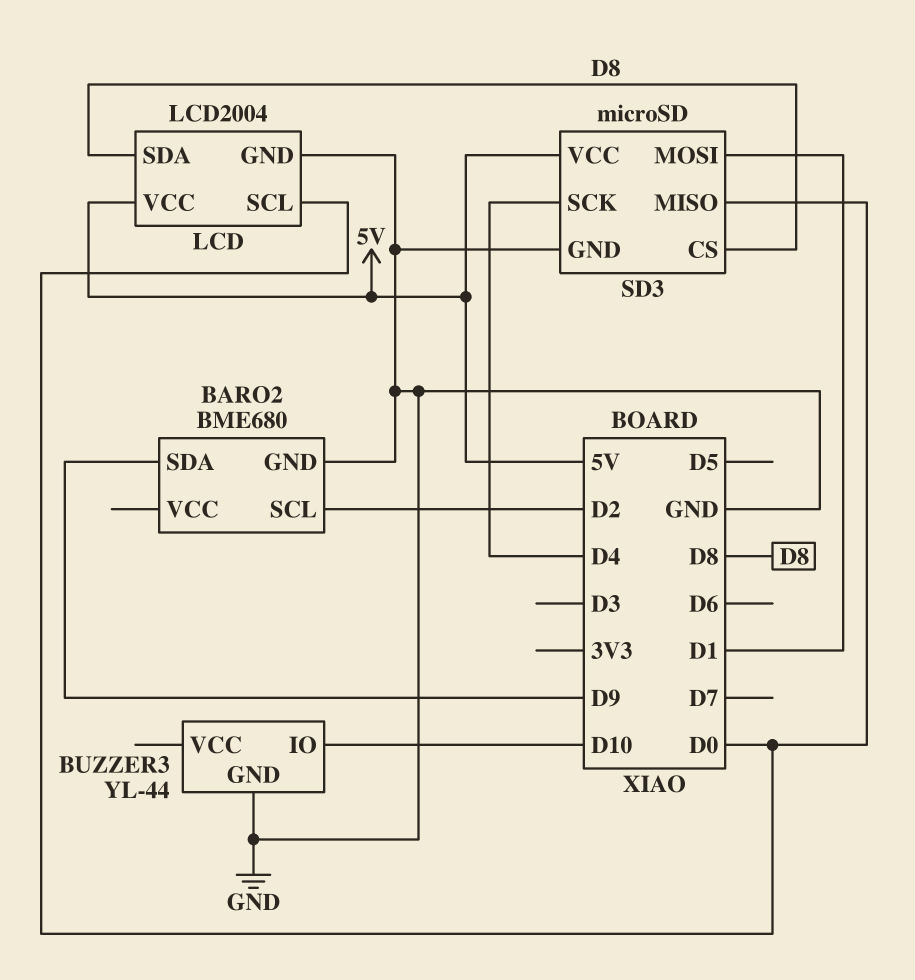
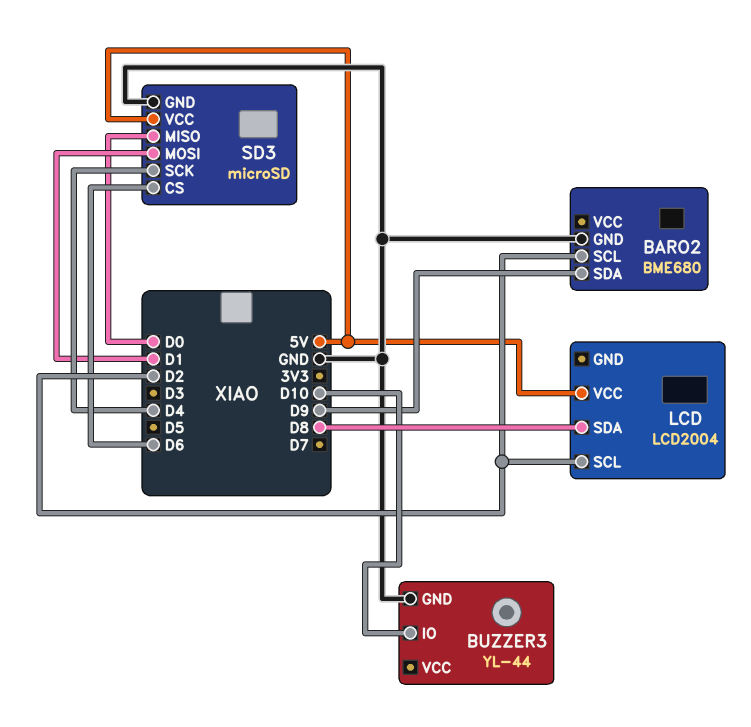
LCD pin GND: GND -> none
LCD pin SCL: D0 -> D2
SD3 pin CS: D8 -> D6

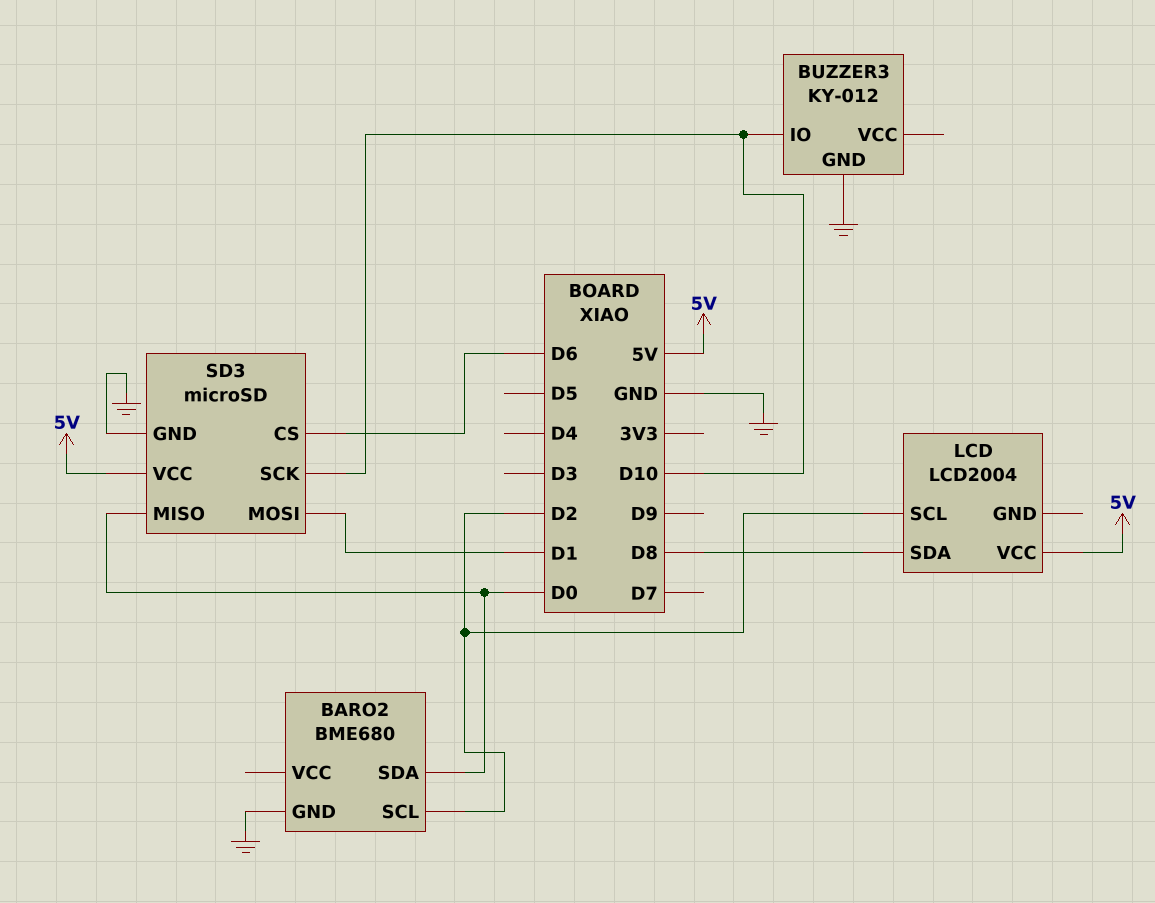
BARO2 pin SDA: D9 -> D0
BUZZER3: YL-44 -> KY-012
SD3 pin SCK: D4 -> D10

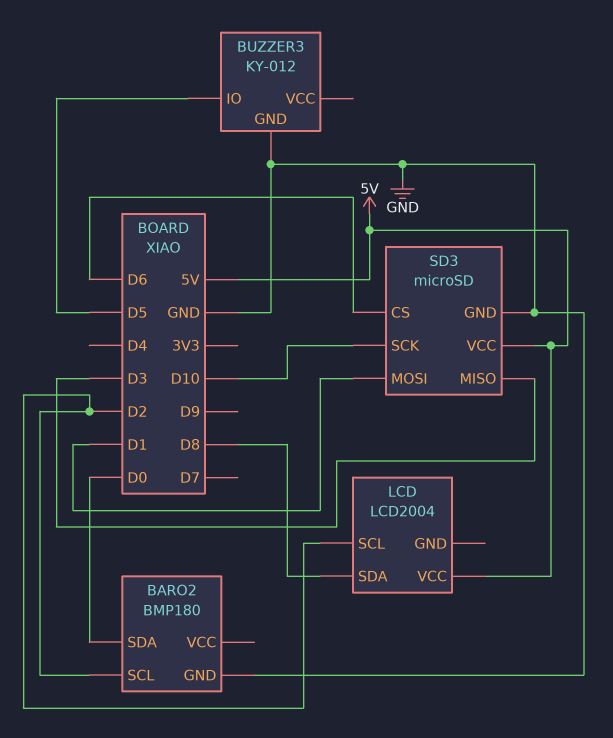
BARO2: BME680 -> BMP180
BUZZER3 pin IO: D10 -> D5
SD3 pin MISO: D0 -> D3

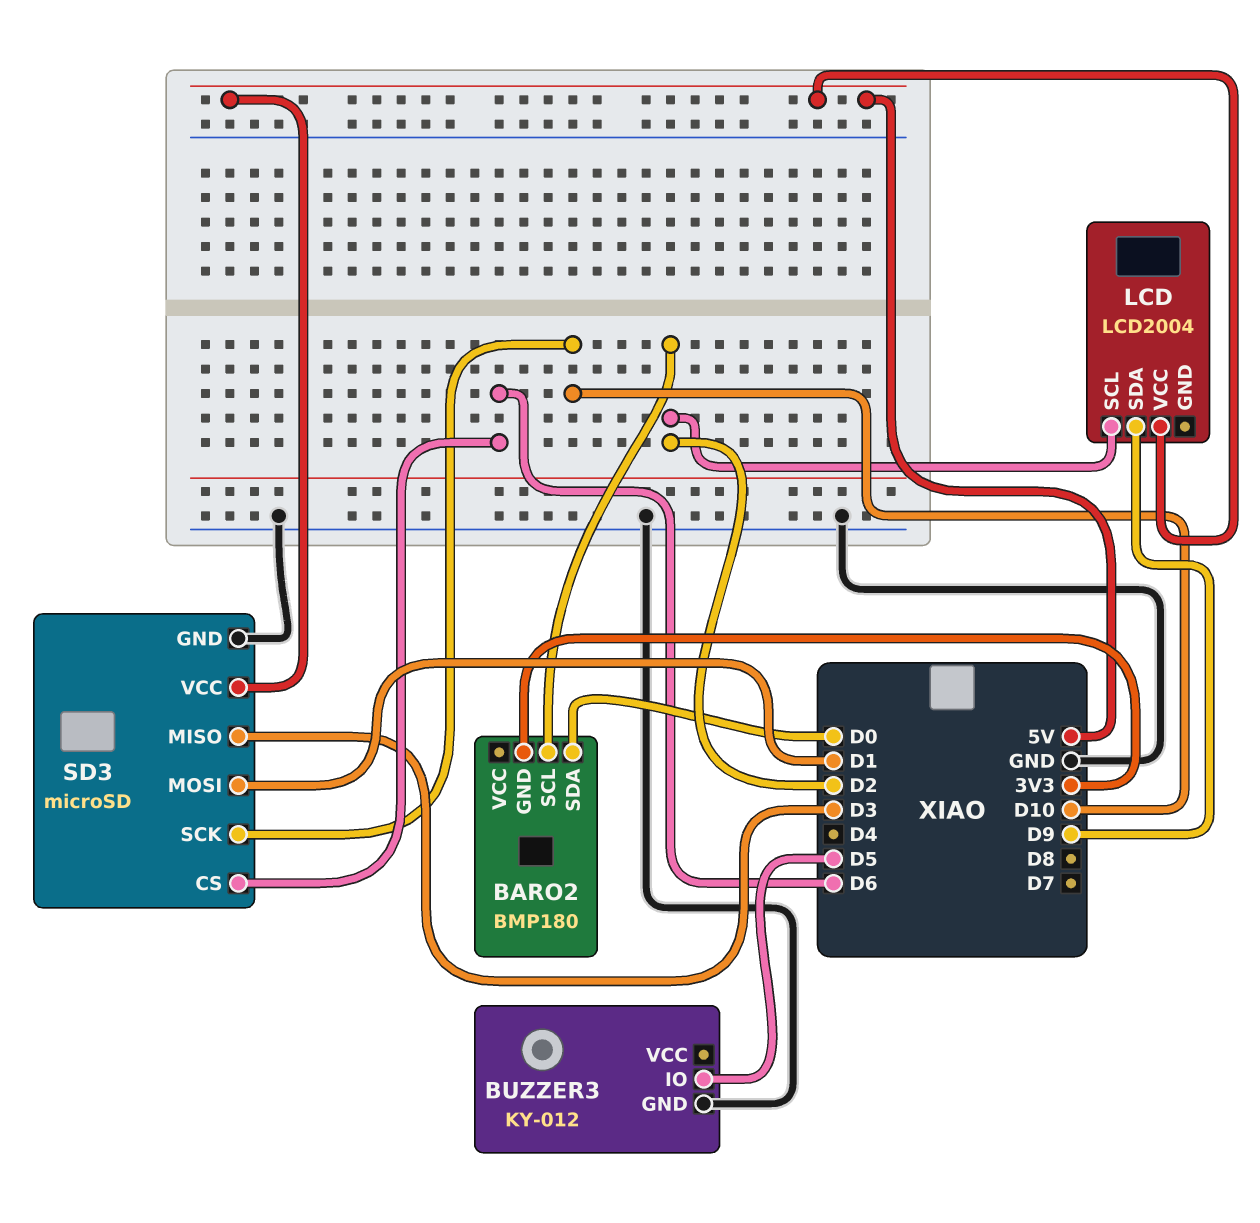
BARO2 pin GND: GND -> 3V3
LCD pin SDA: D8 -> D9

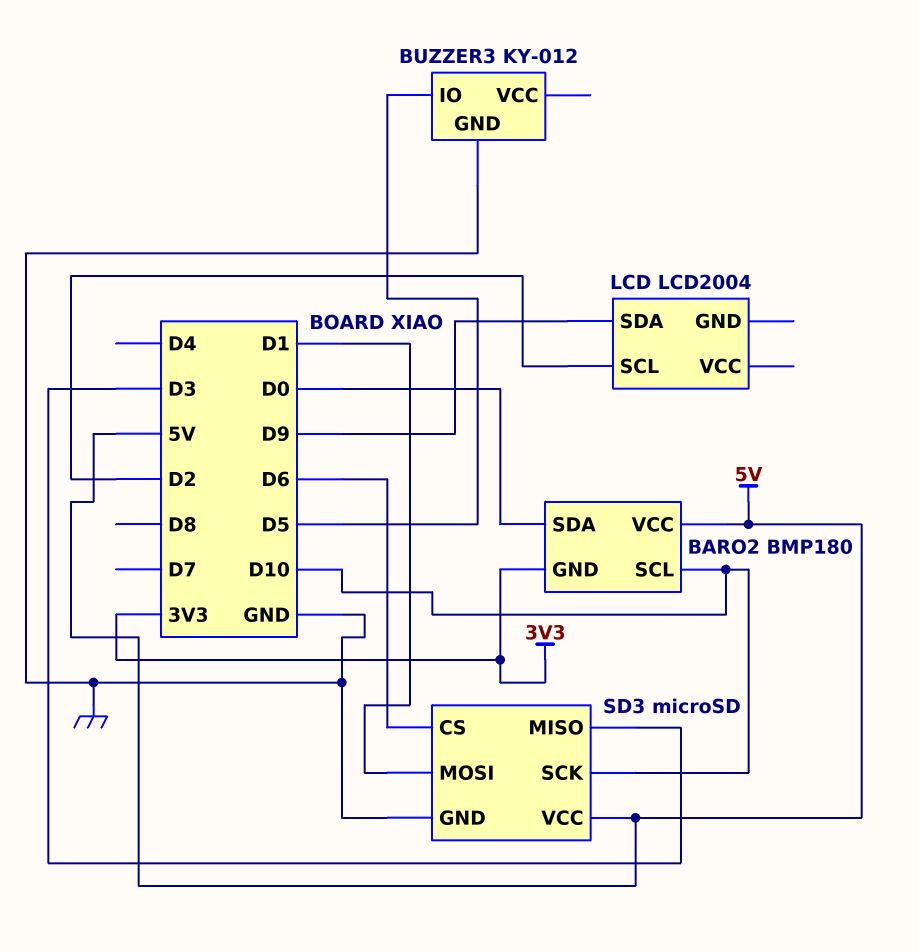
BARO2 pin SCL: D2 -> D10
BARO2 pin VCC: none -> 5V
LCD pin VCC: 5V -> none

